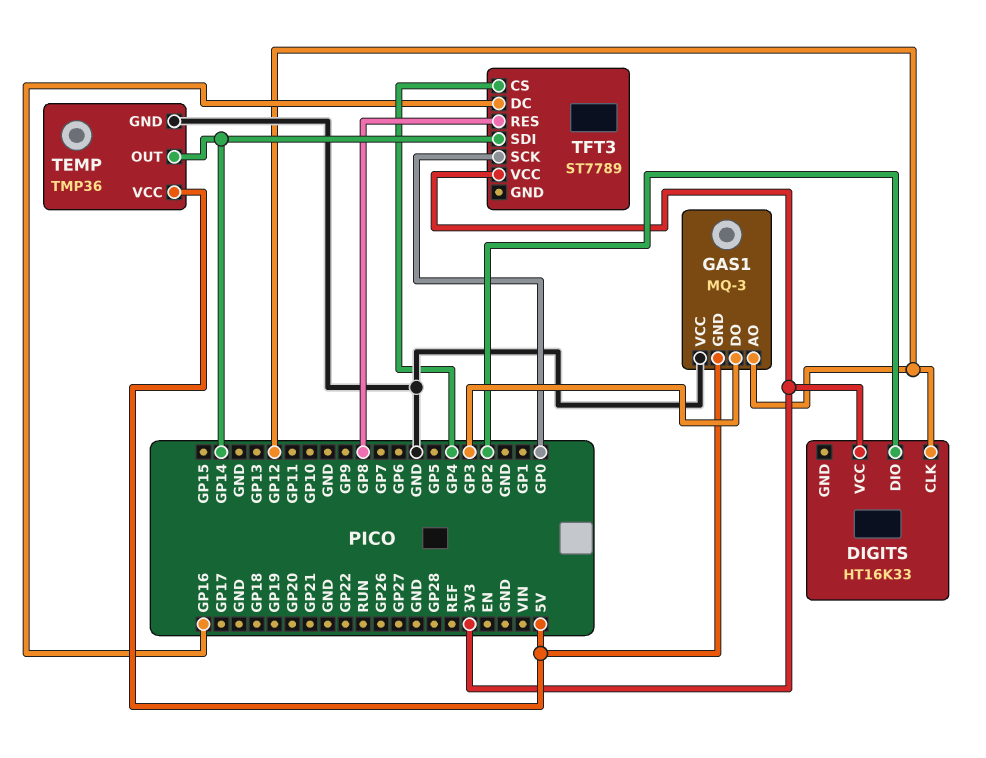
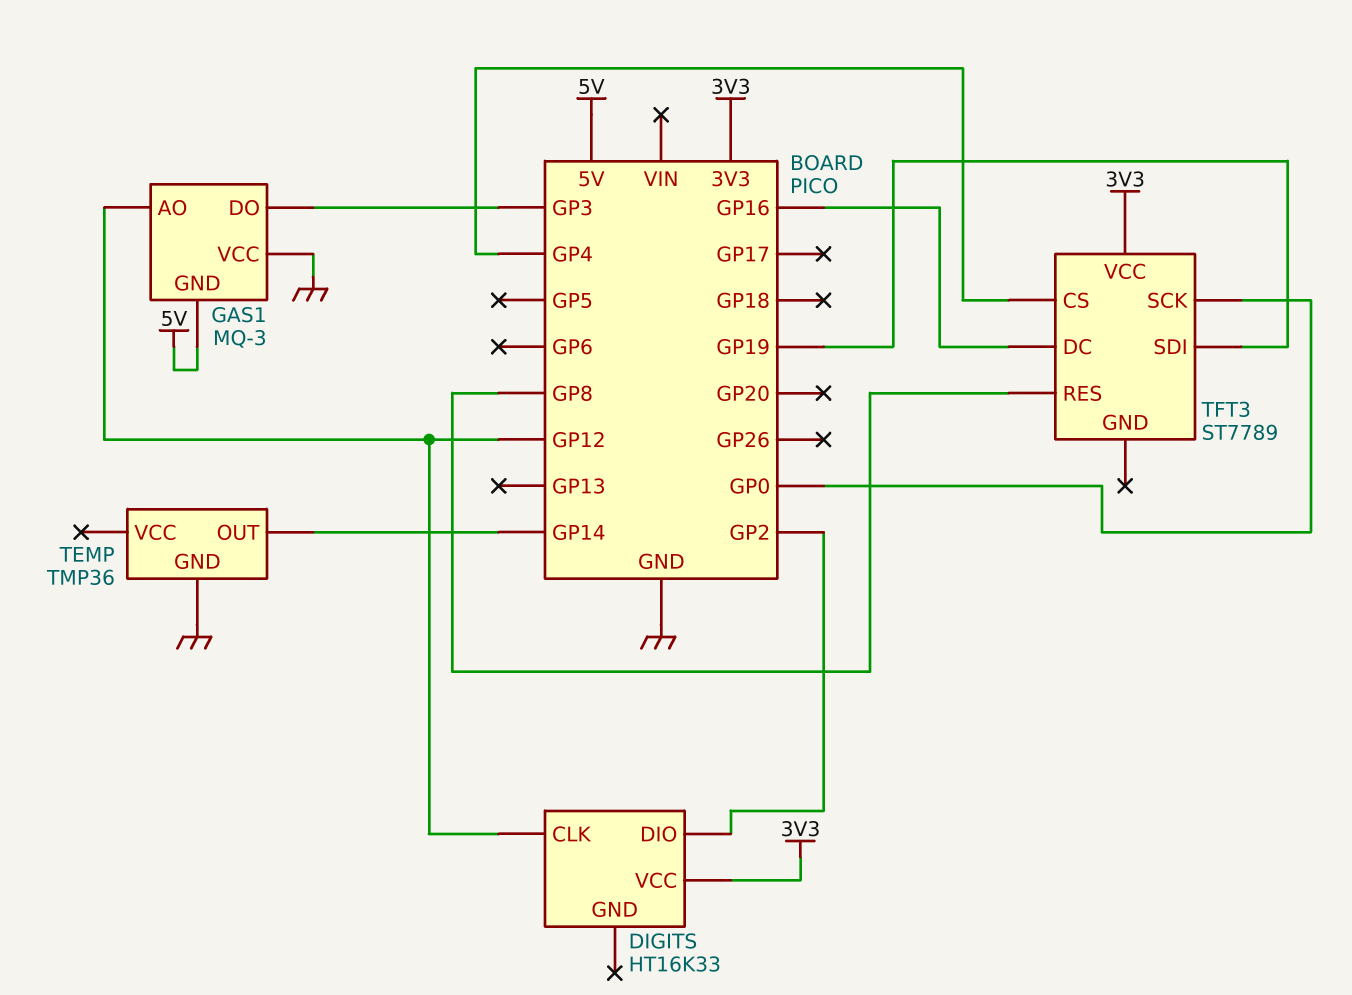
TEMP pin VCC: 5V -> none
TFT3 pin SDI: GP14 -> GP19

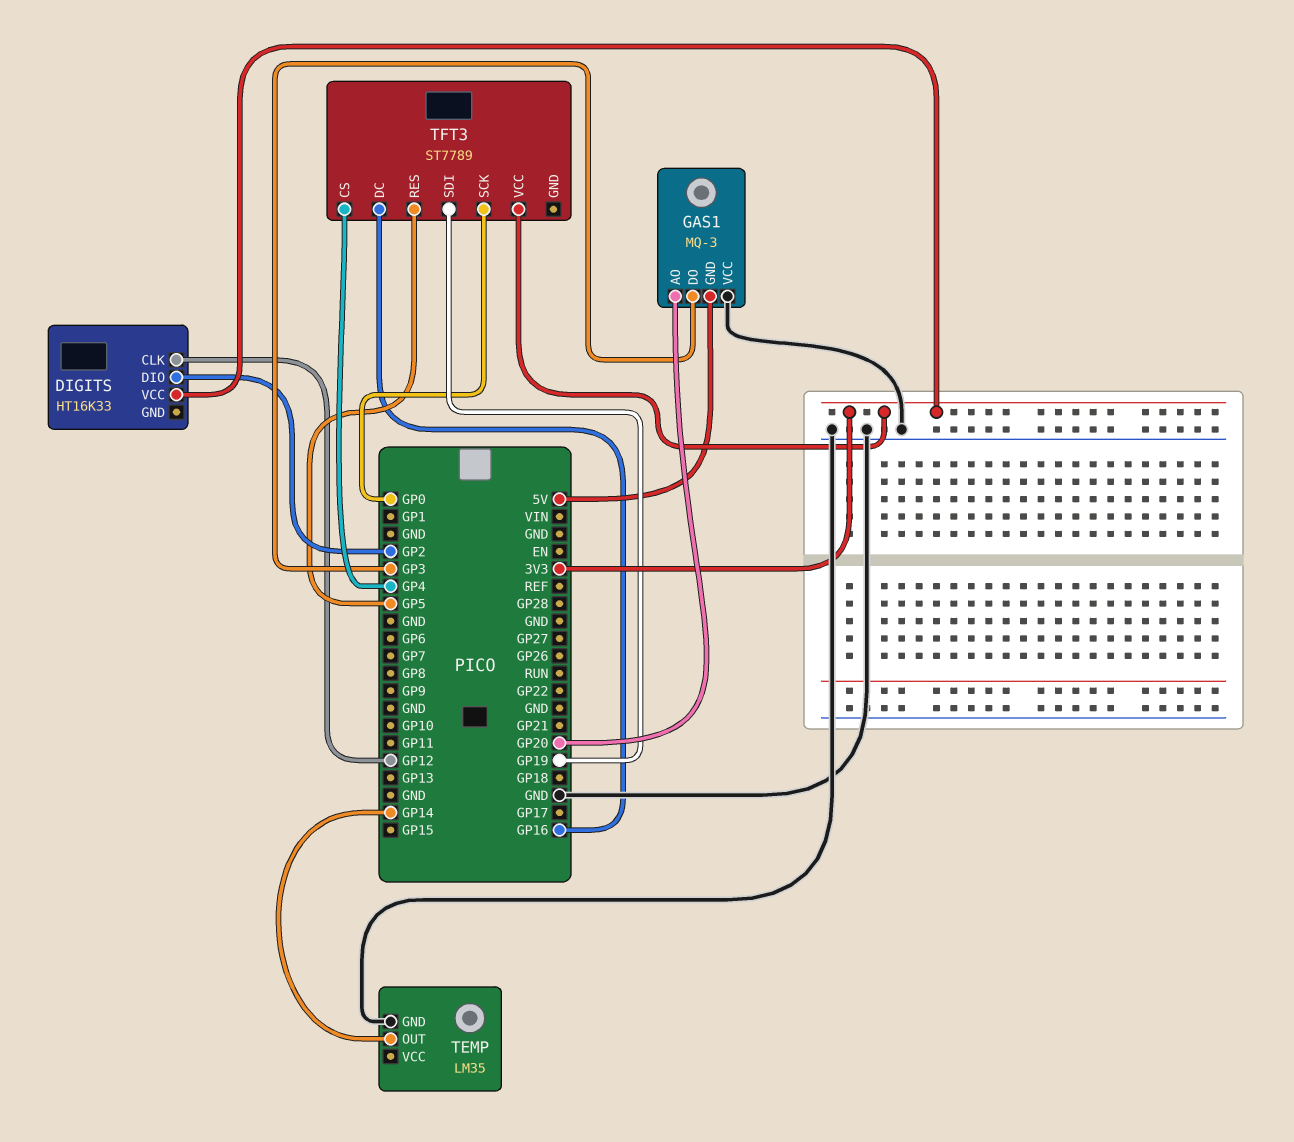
GAS1 pin AO: GP12 -> GP20
TEMP: TMP36 -> LM35
TFT3 pin RES: GP8 -> GP5

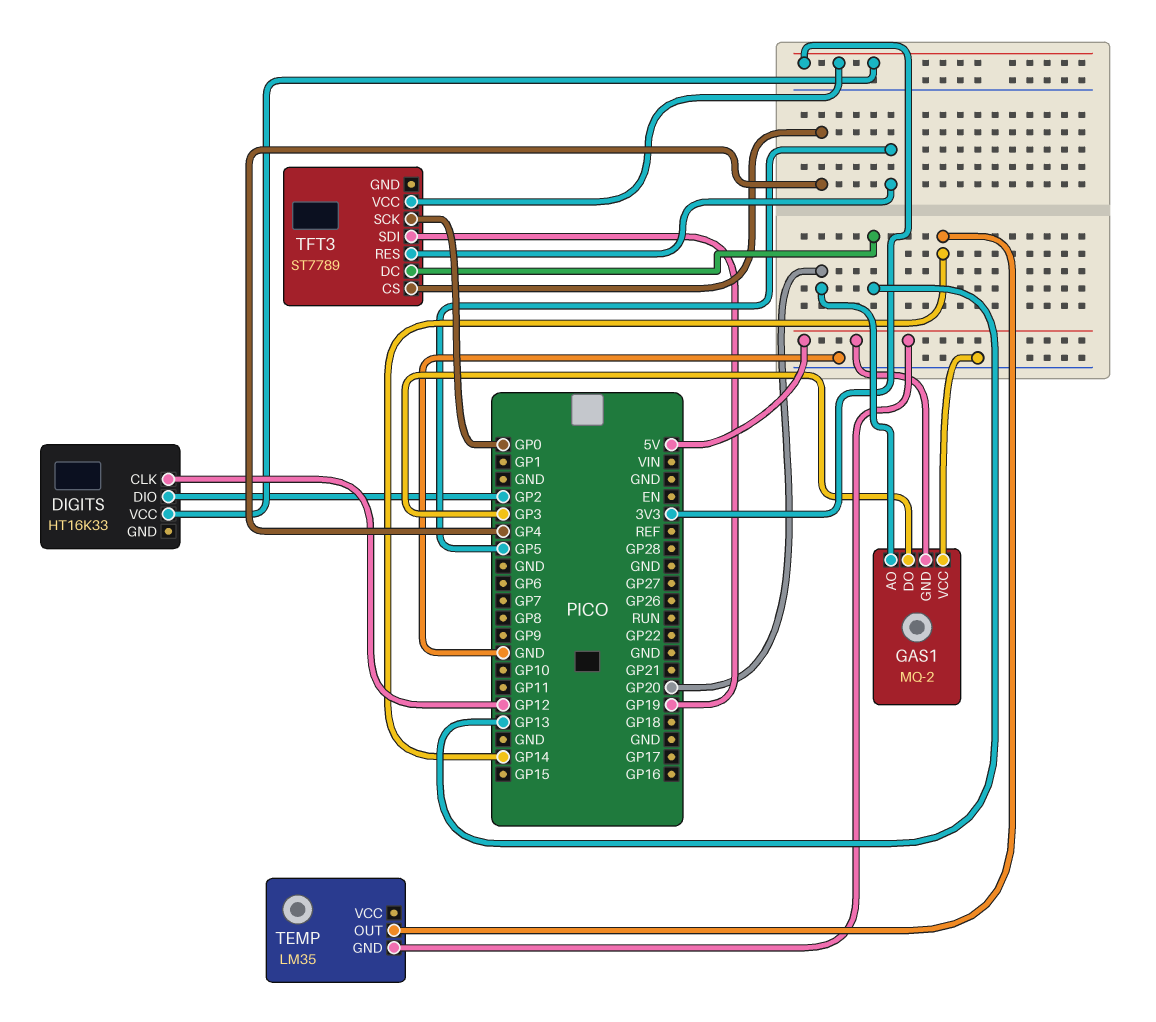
GAS1: MQ-3 -> MQ-2
TEMP pin GND: GND -> 5V
TFT3 pin DC: GP16 -> GP13

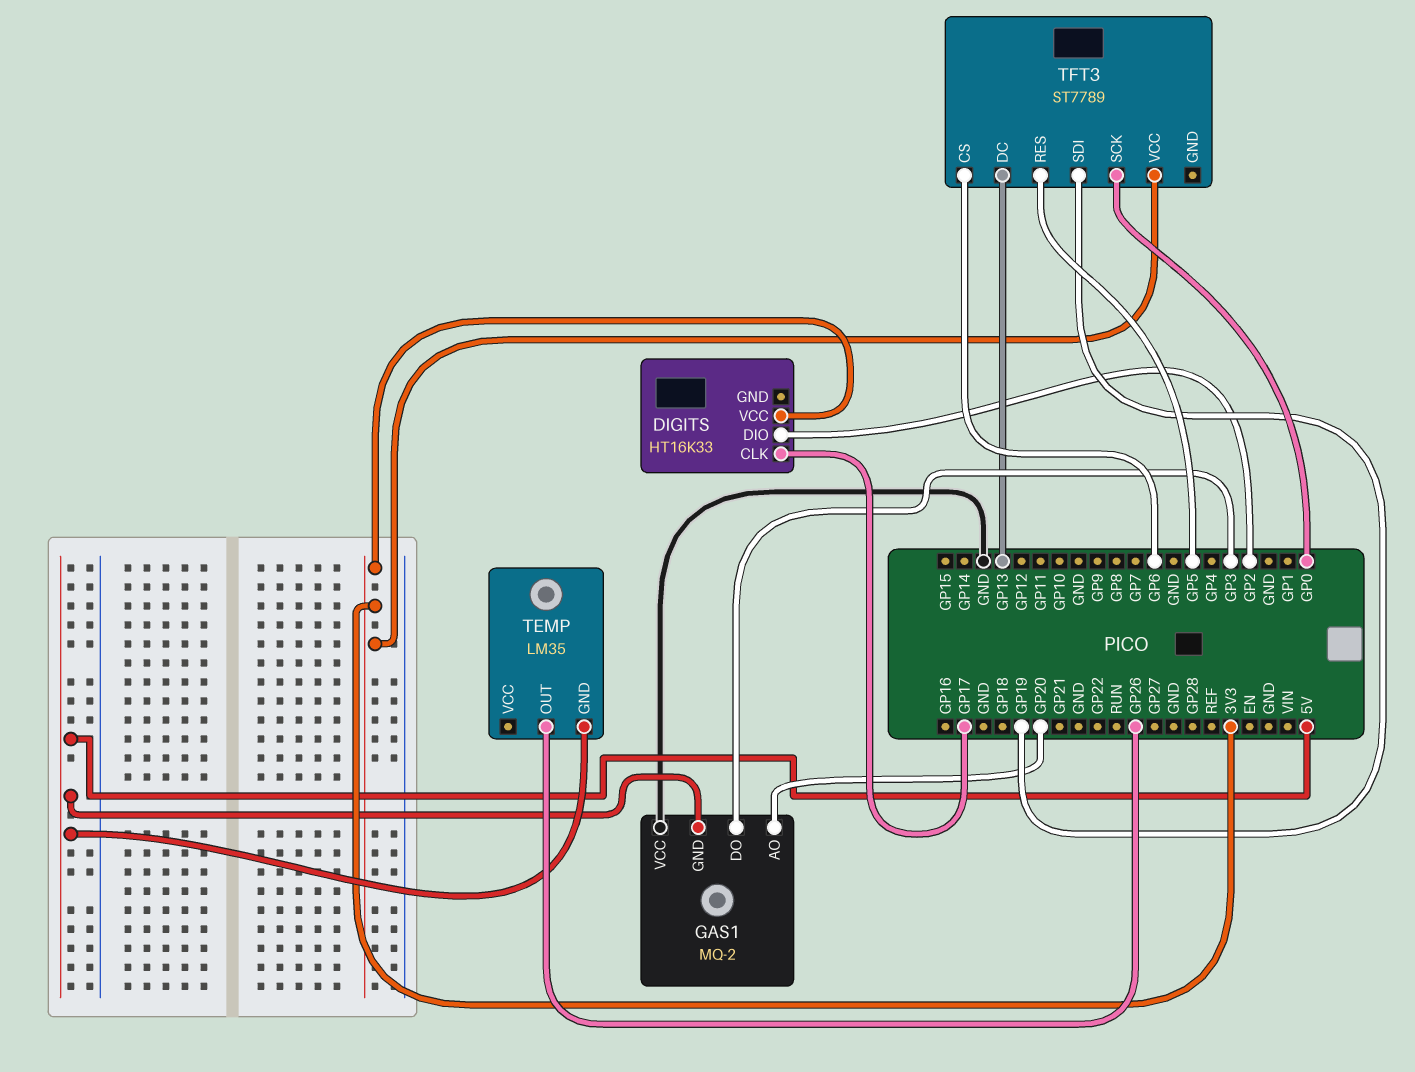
DIGITS pin CLK: GP12 -> GP17
TEMP pin OUT: GP14 -> GP26
TFT3 pin CS: GP4 -> GP6

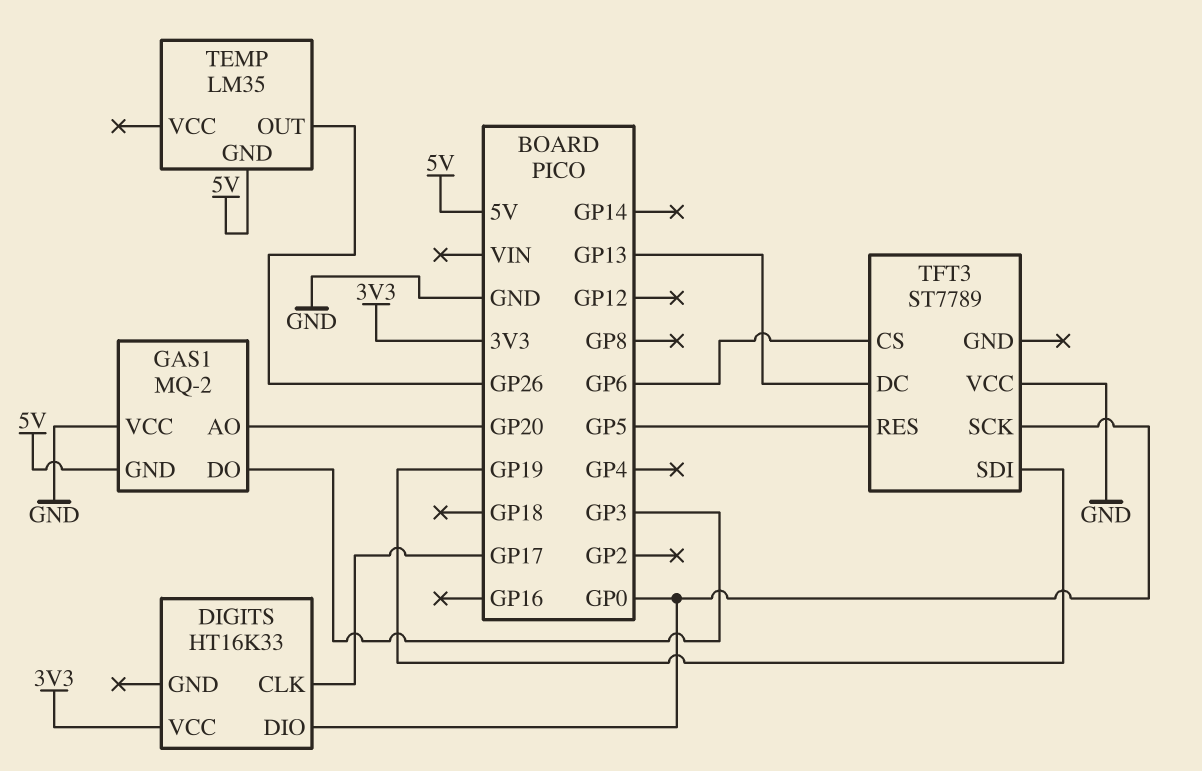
DIGITS pin DIO: GP2 -> GP0
TFT3 pin VCC: 3V3 -> GND

